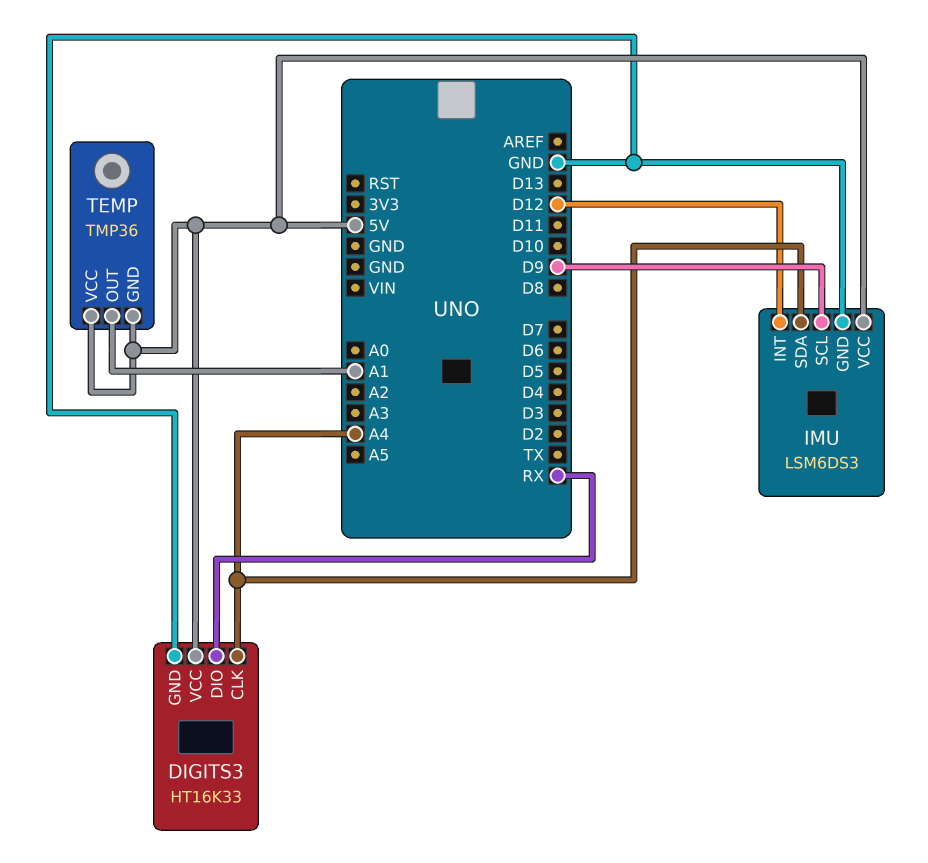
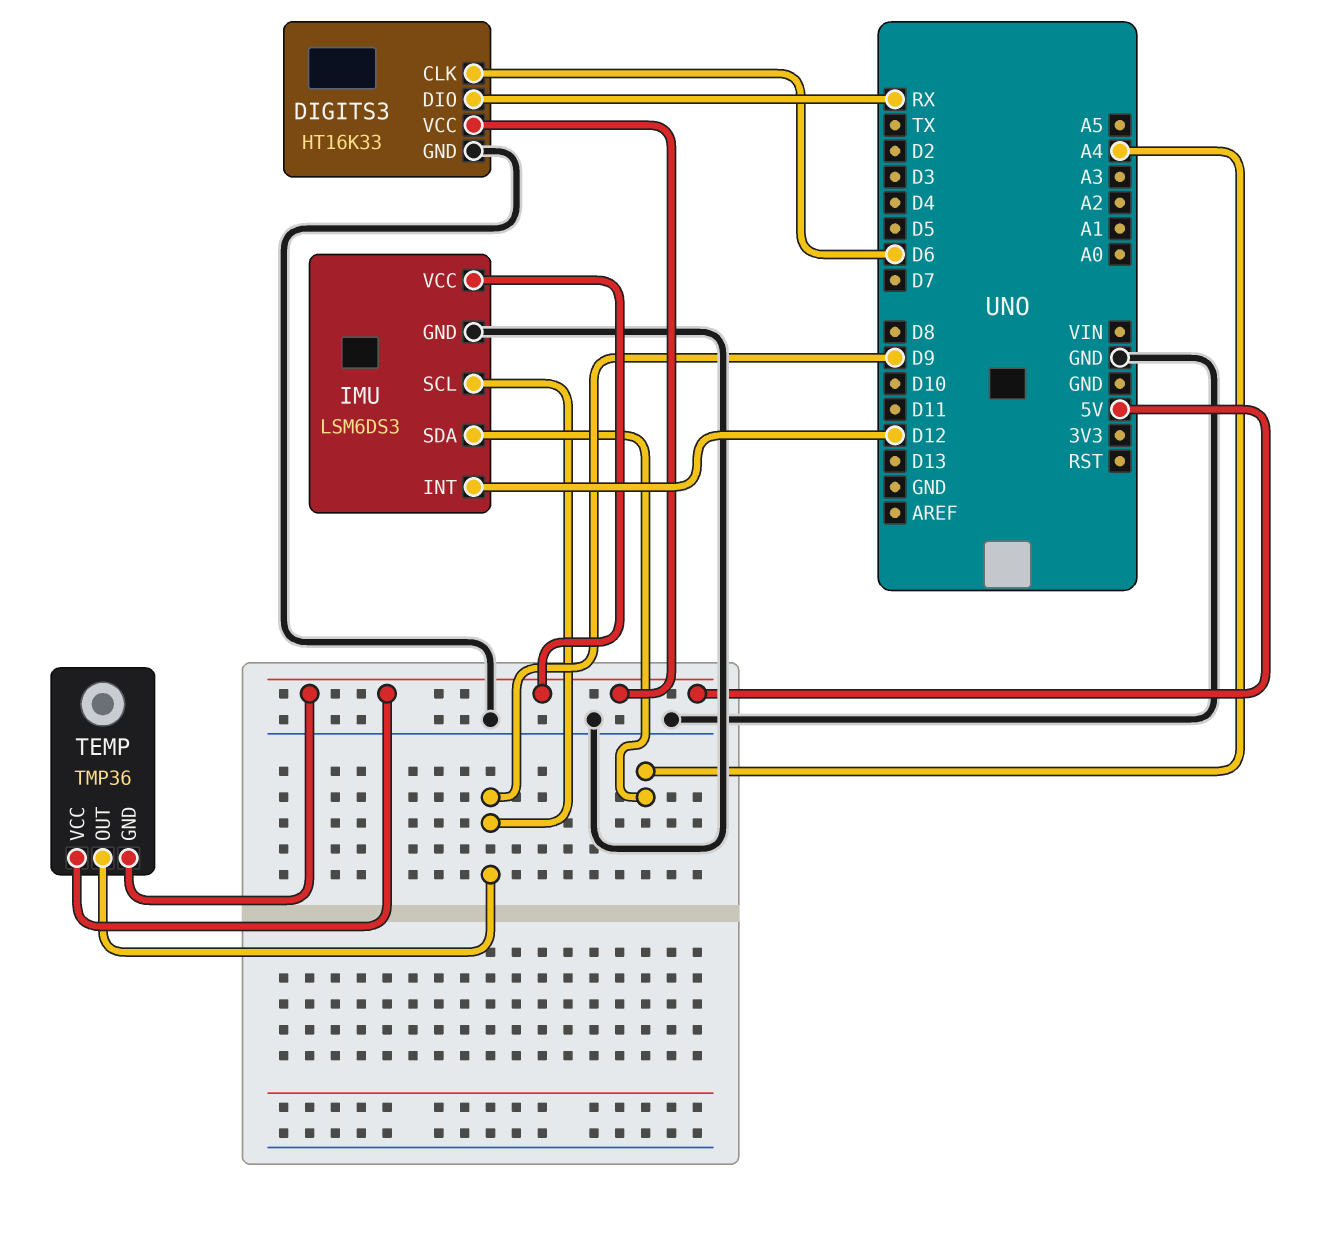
DIGITS3 pin CLK: A4 -> D6
TEMP pin OUT: A1 -> D9

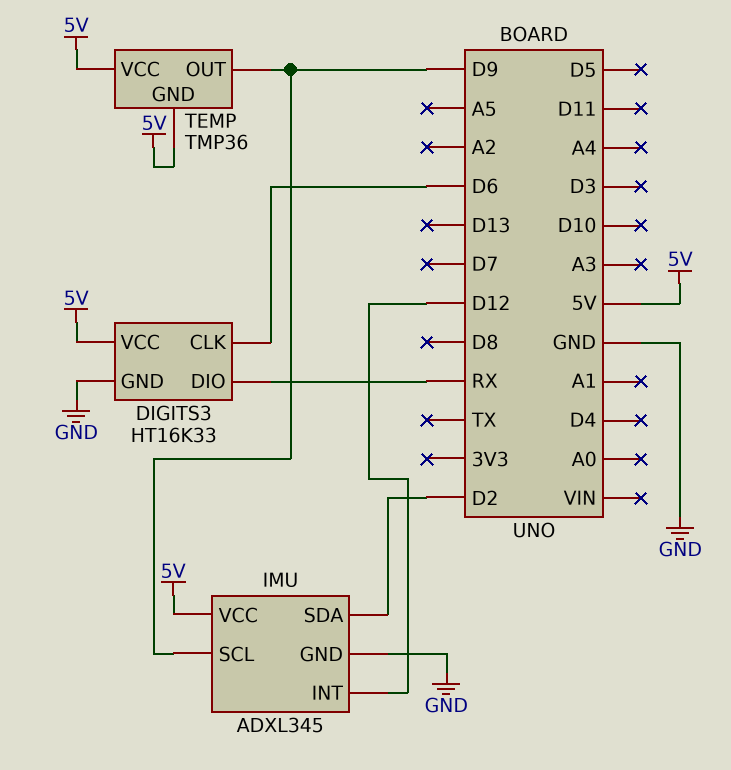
IMU: LSM6DS3 -> ADXL345
IMU pin SDA: A4 -> D2

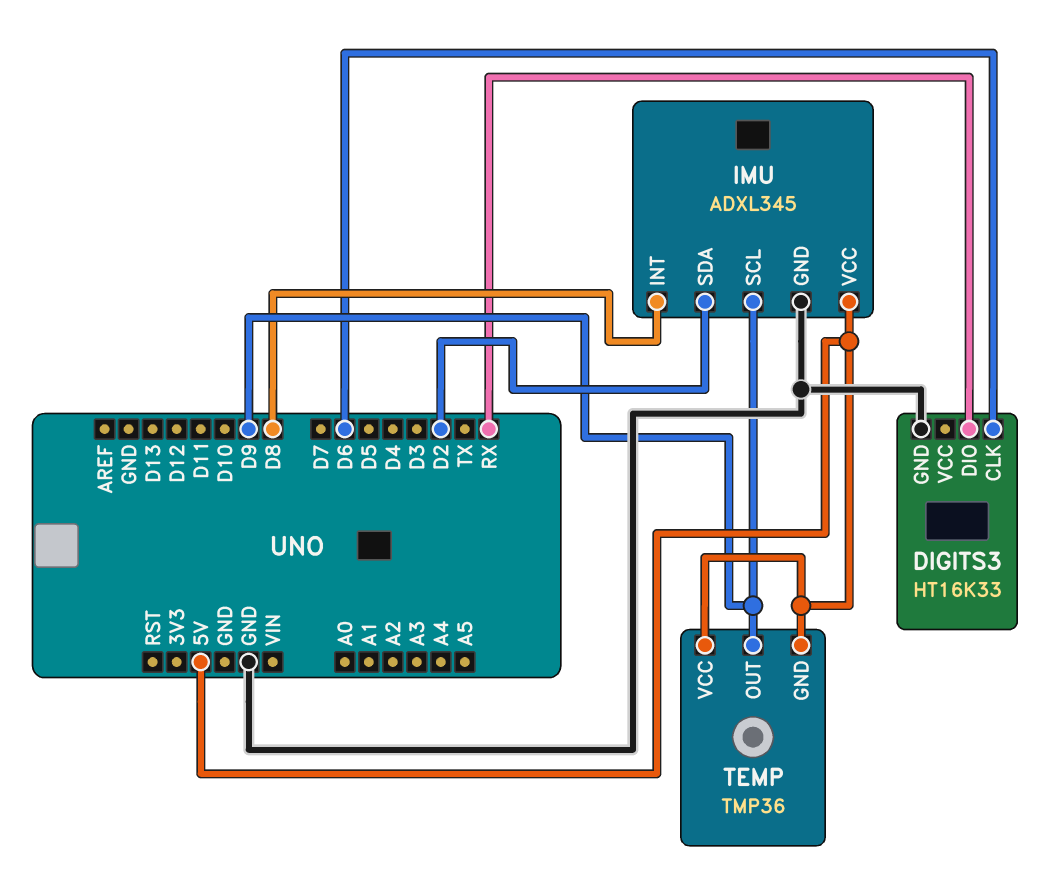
DIGITS3 pin VCC: 5V -> none
IMU pin INT: D12 -> D8

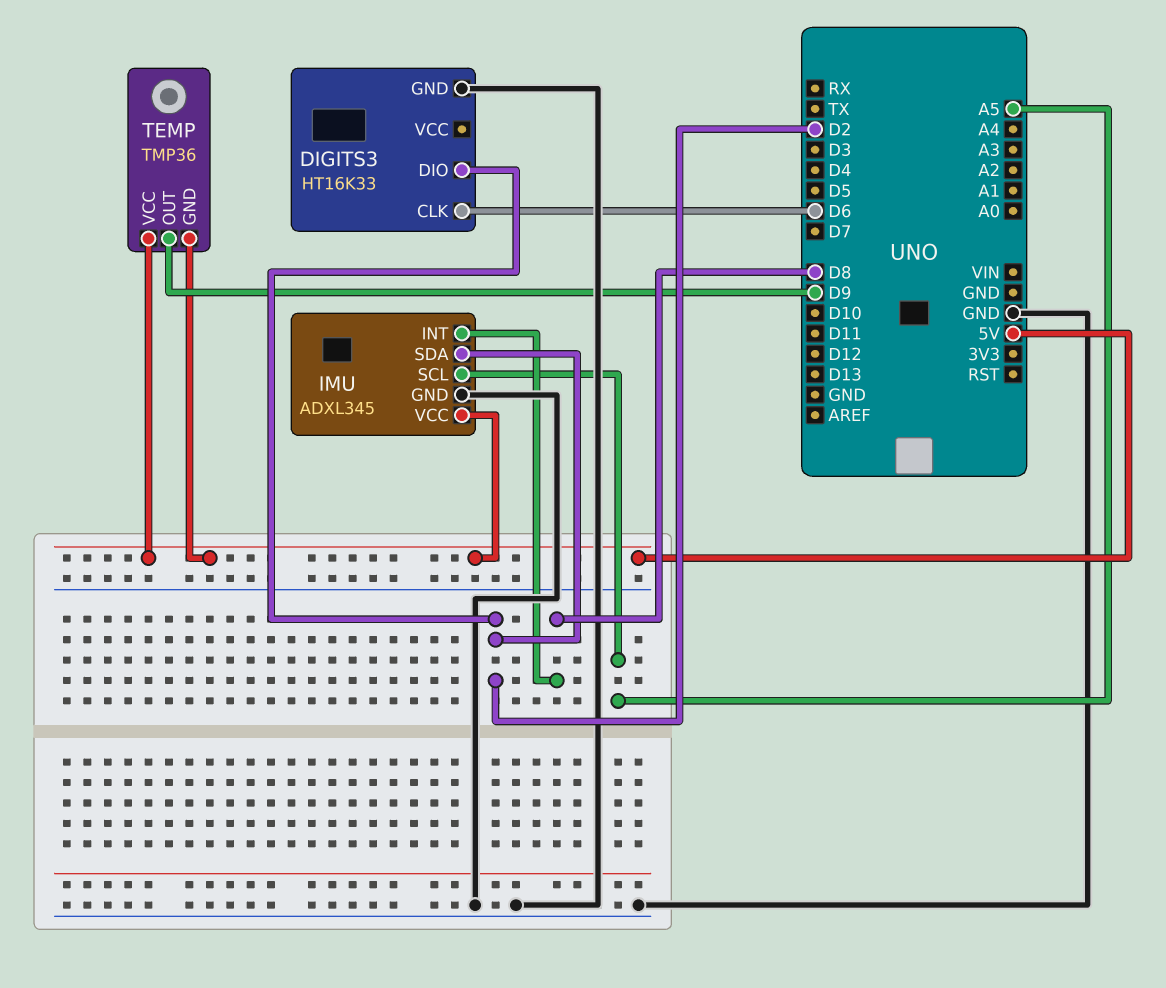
DIGITS3 pin DIO: RX -> D2
IMU pin SCL: D9 -> A5

